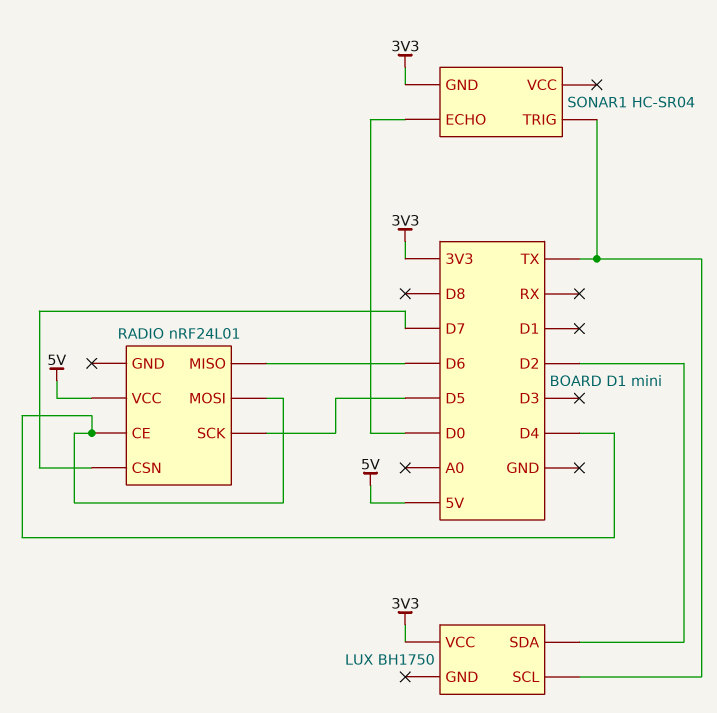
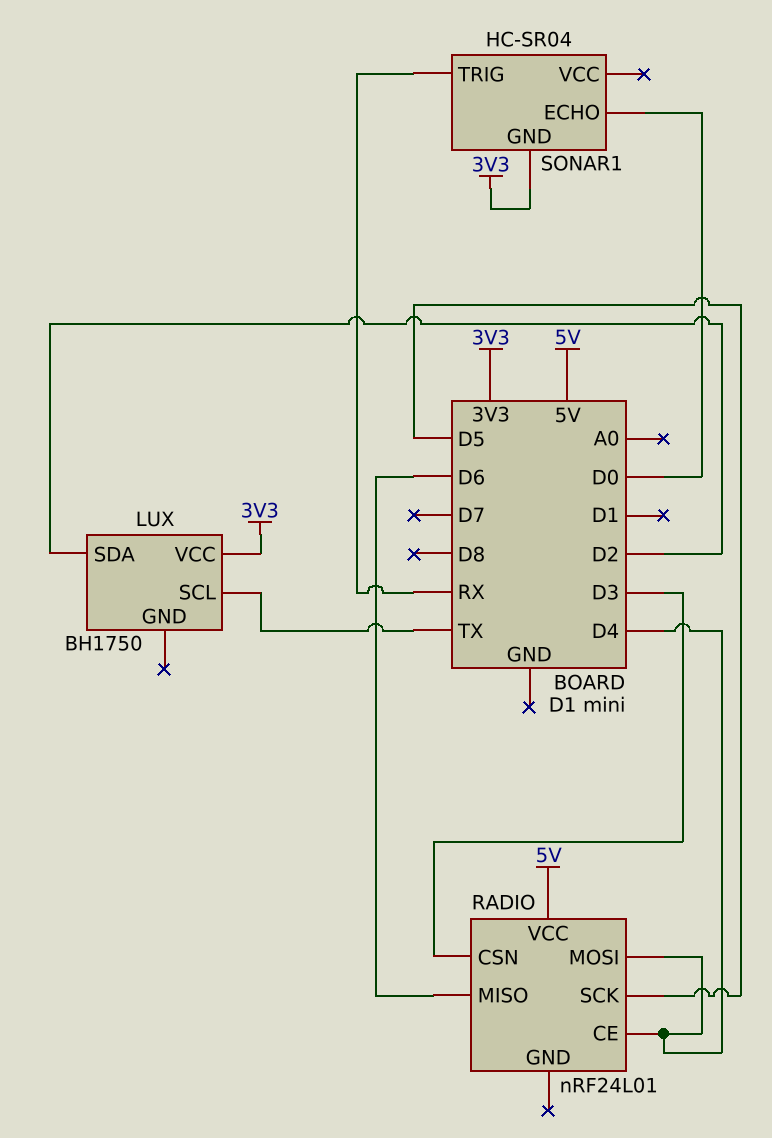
RADIO pin CSN: D7 -> D3
SONAR1 pin TRIG: TX -> RX

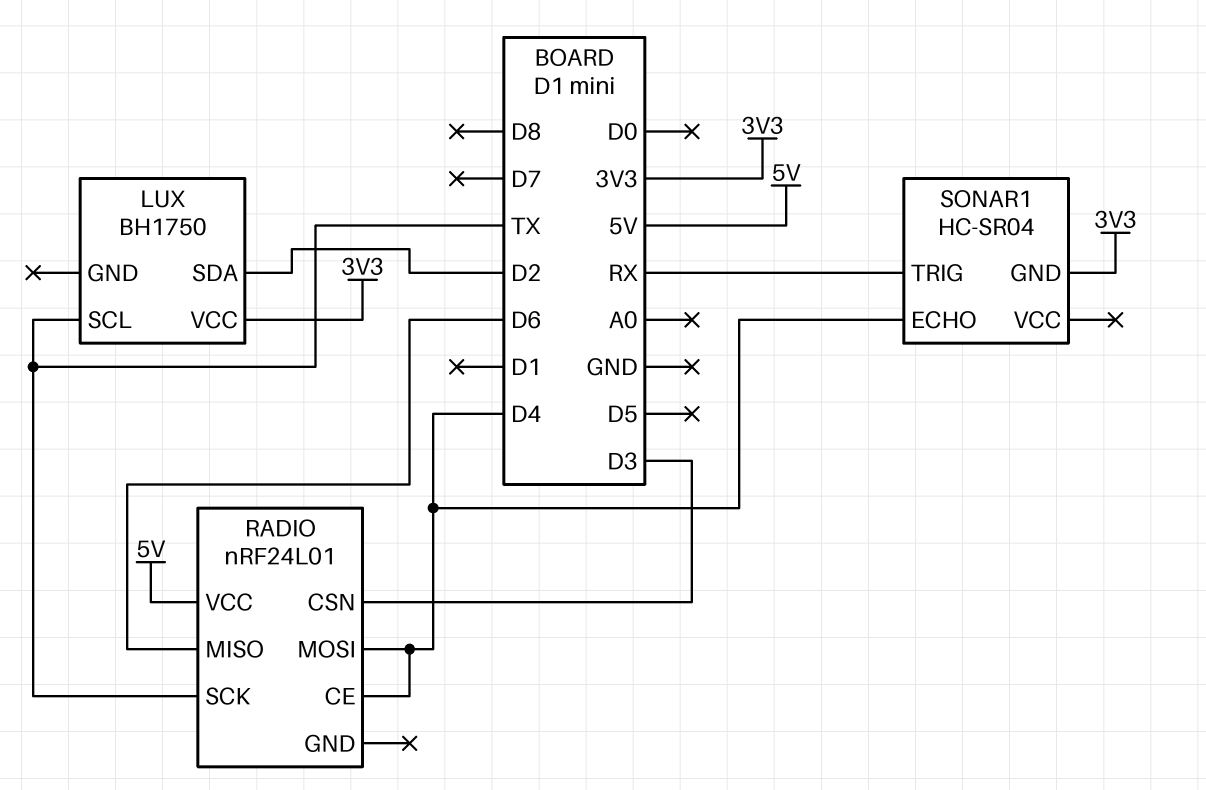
RADIO pin SCK: D5 -> TX
SONAR1 pin ECHO: D0 -> D4

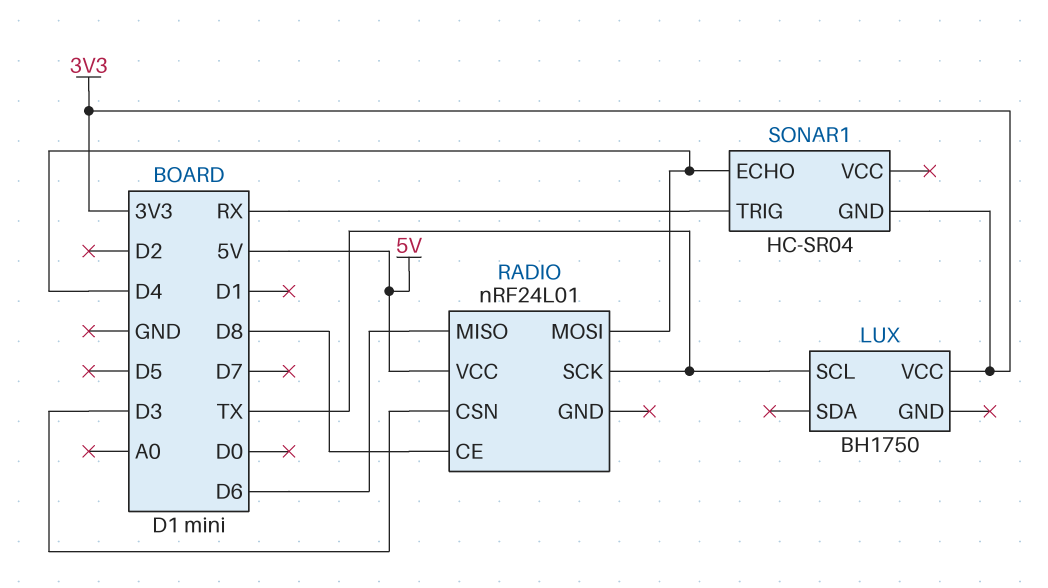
LUX pin SDA: D2 -> none
RADIO pin CE: D4 -> D8

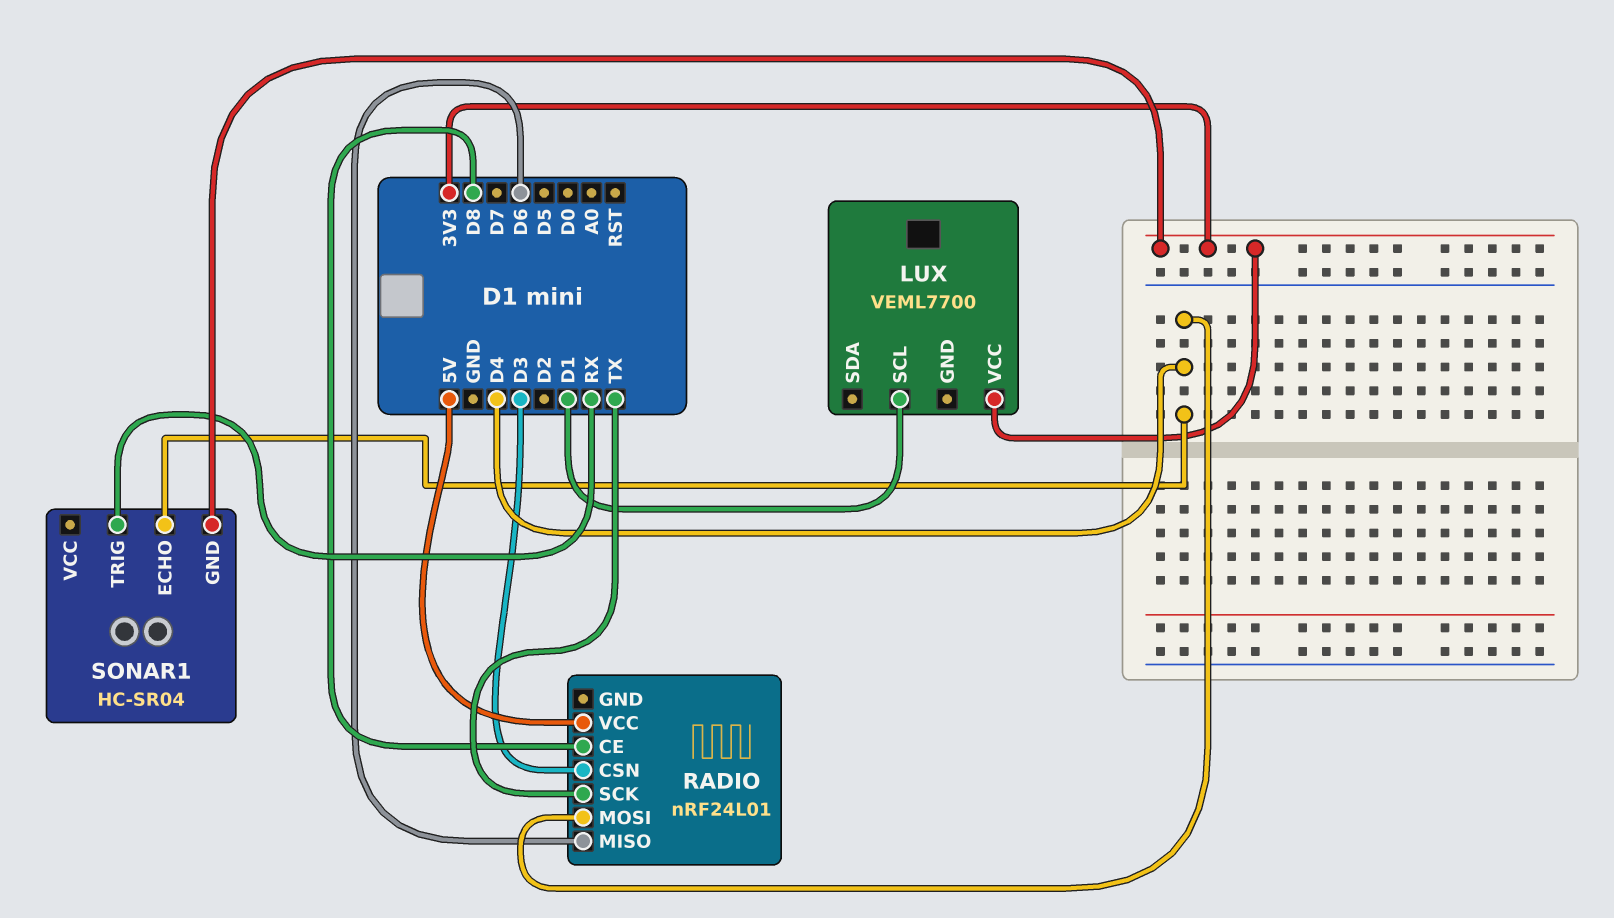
LUX: BH1750 -> VEML7700
LUX pin SCL: TX -> D1

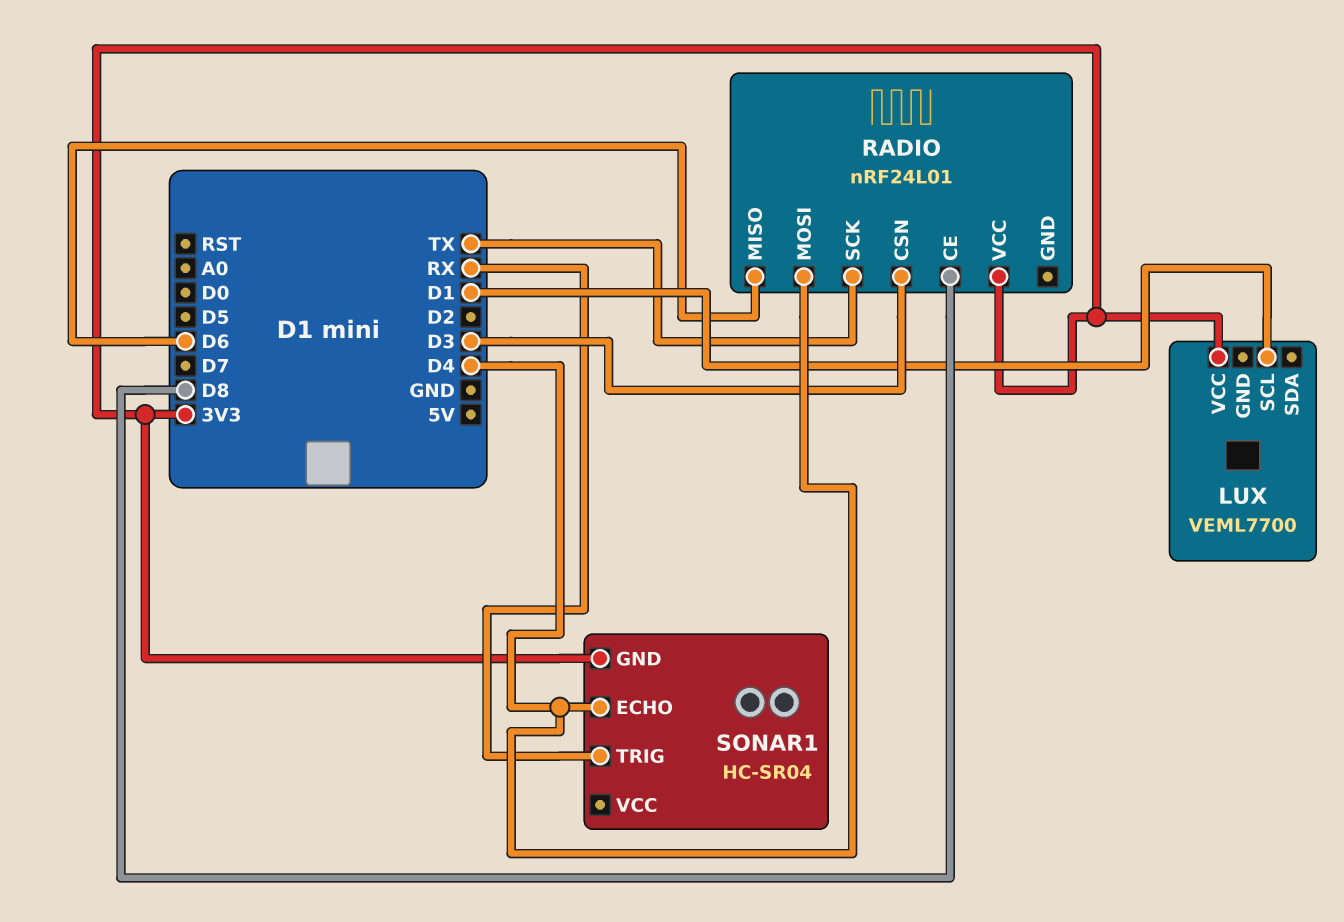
RADIO pin VCC: 5V -> 3V3

